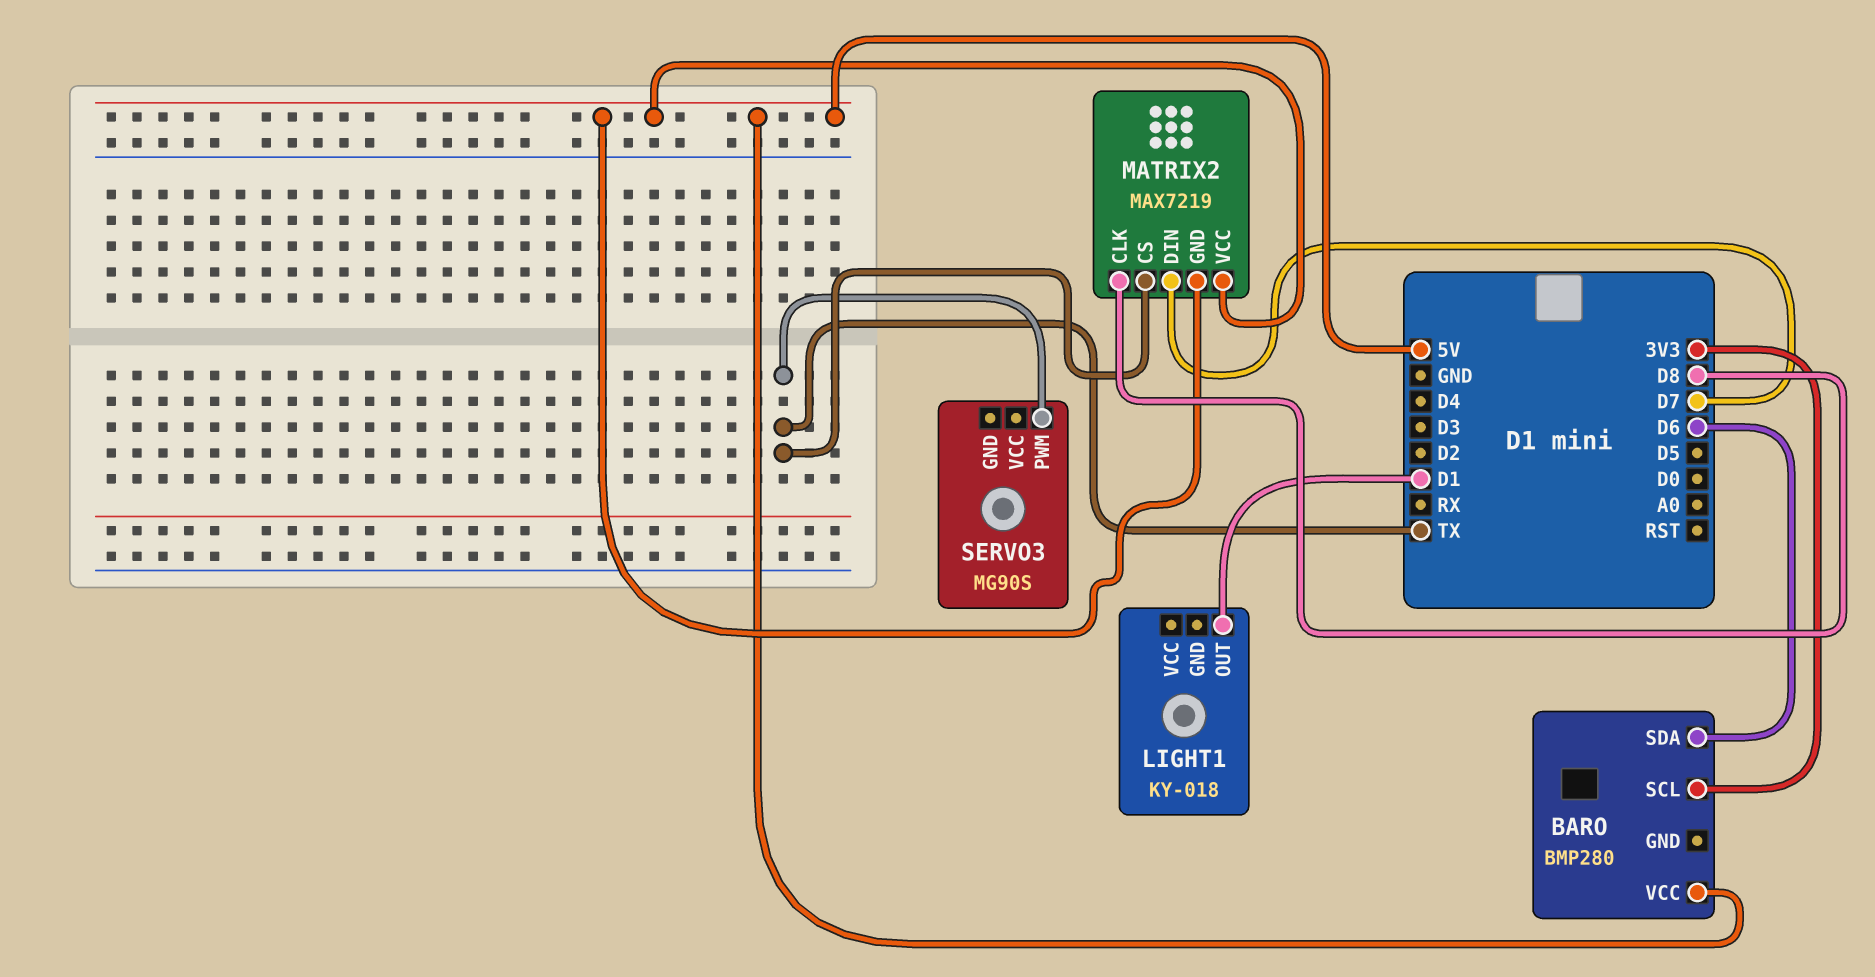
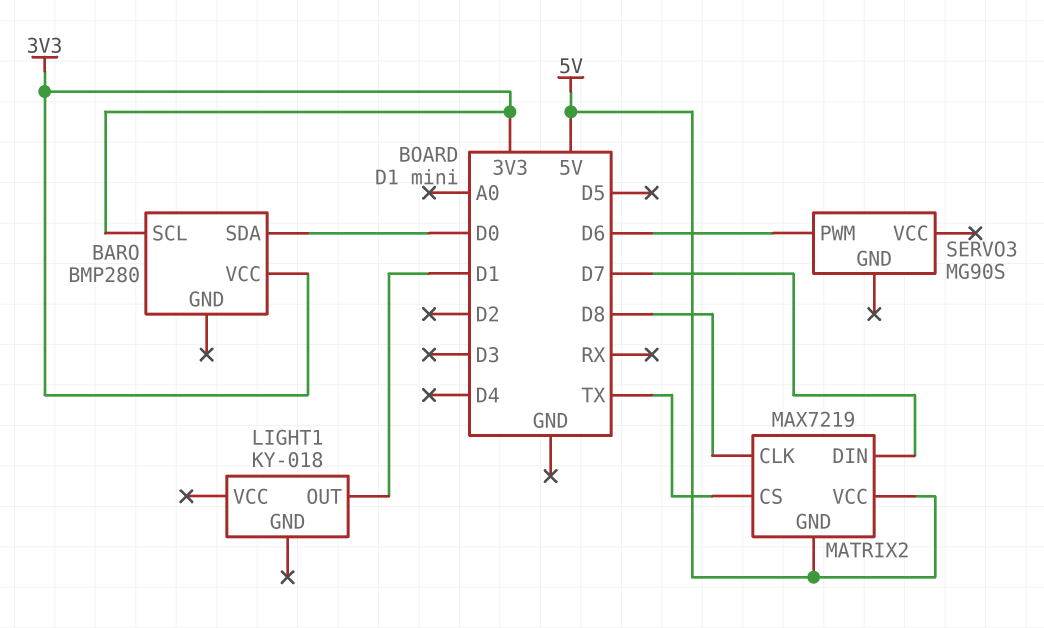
BARO pin SDA: D6 -> D0
BARO pin VCC: 5V -> 3V3
SERVO3 pin PWM: TX -> D6

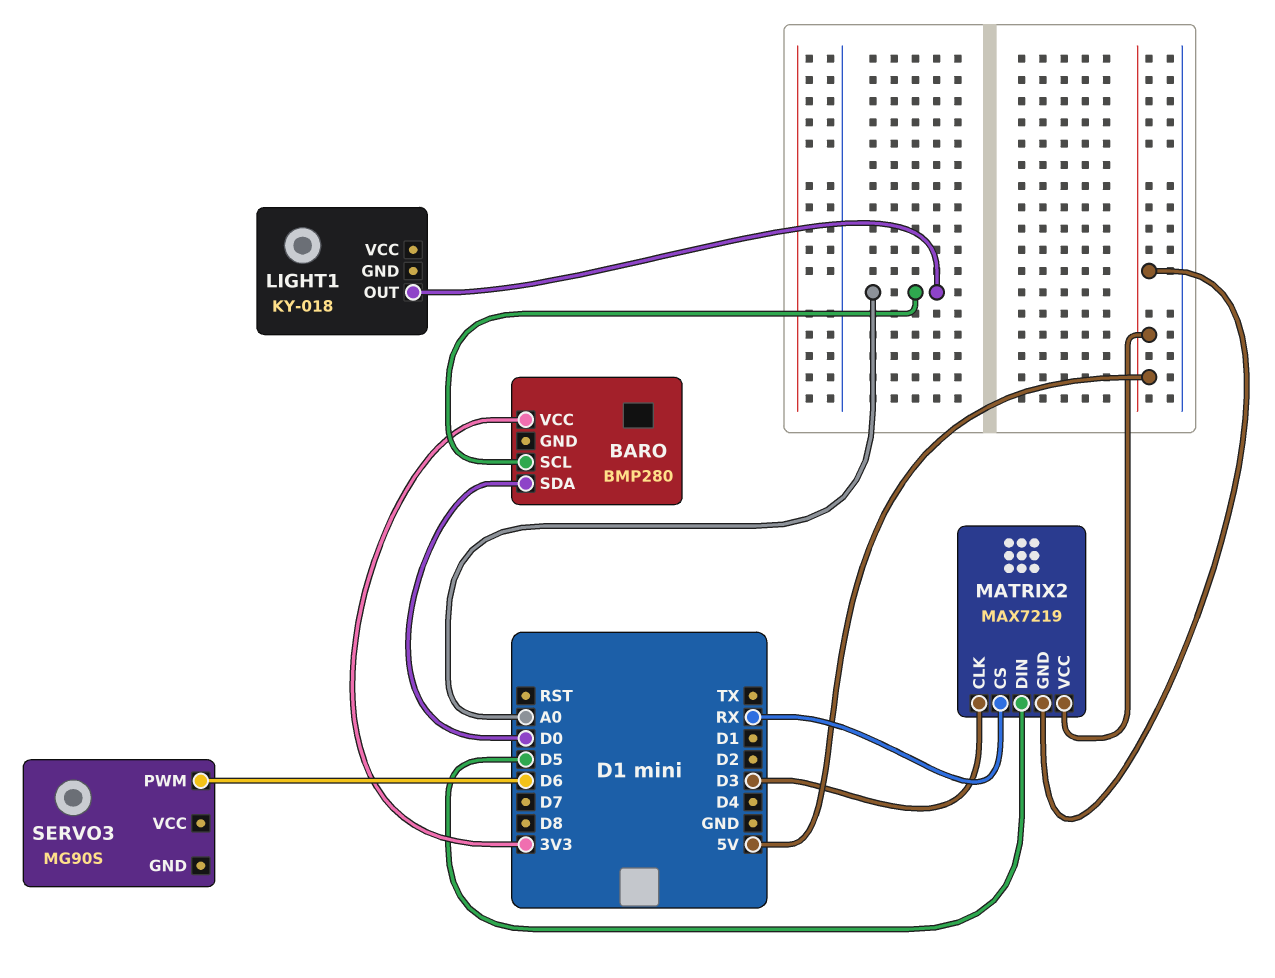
BARO pin SCL: 3V3 -> A0
LIGHT1 pin OUT: D1 -> A0
MATRIX2 pin CLK: D8 -> D3
MATRIX2 pin CS: TX -> RX
MATRIX2 pin DIN: D7 -> D5

